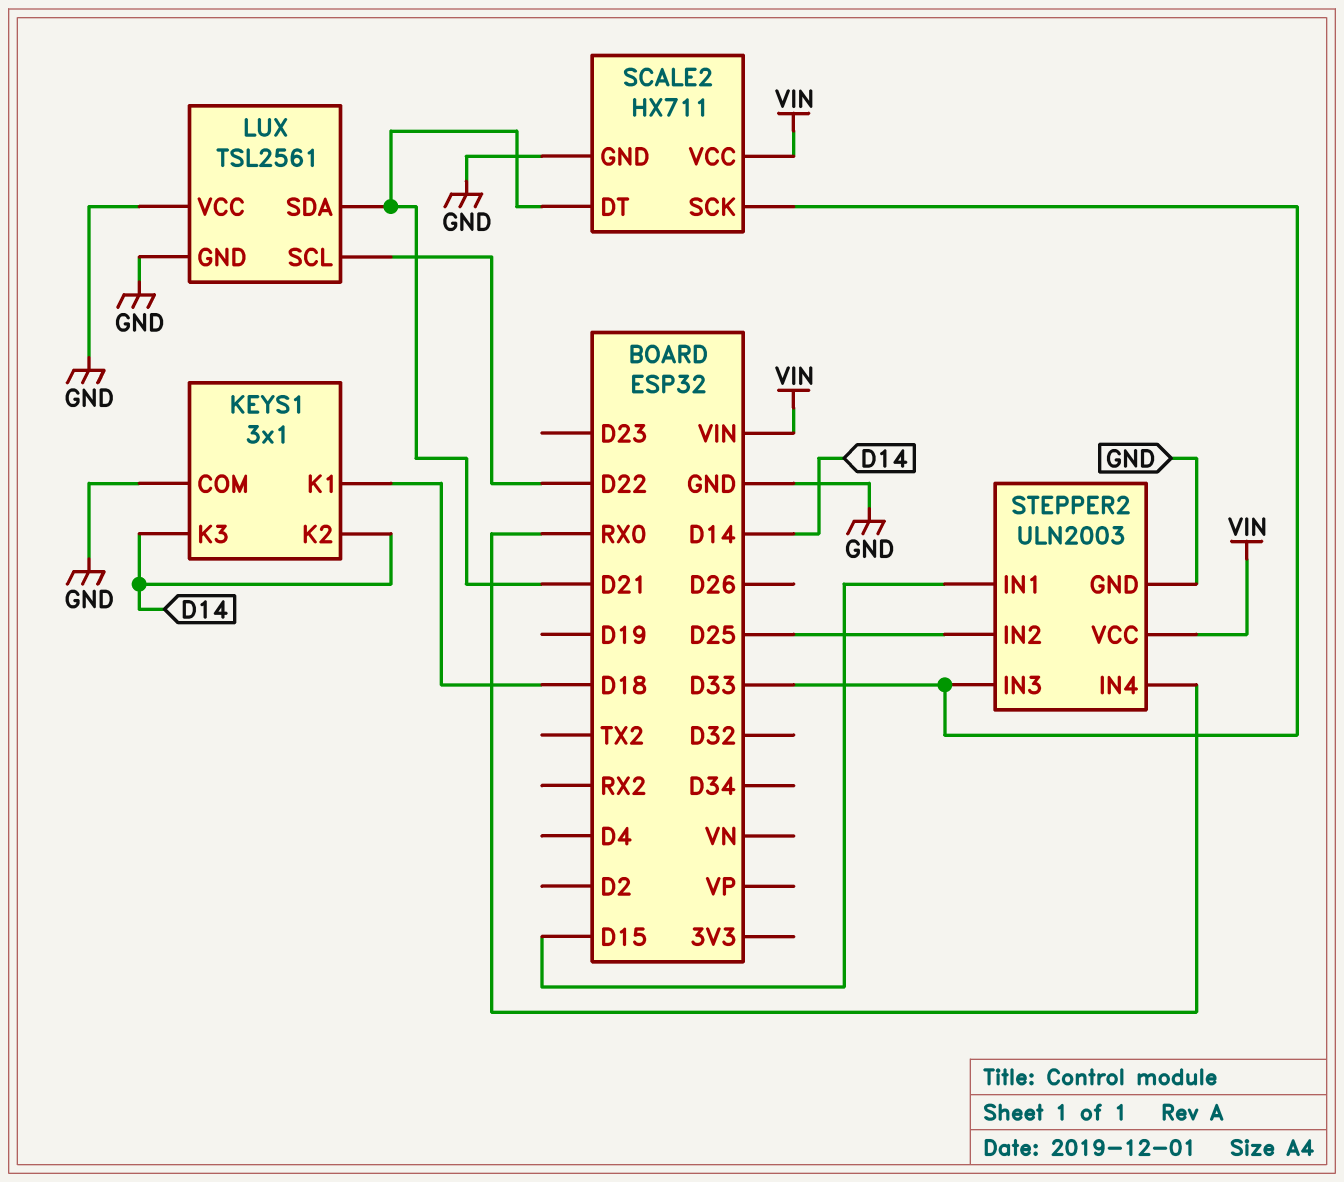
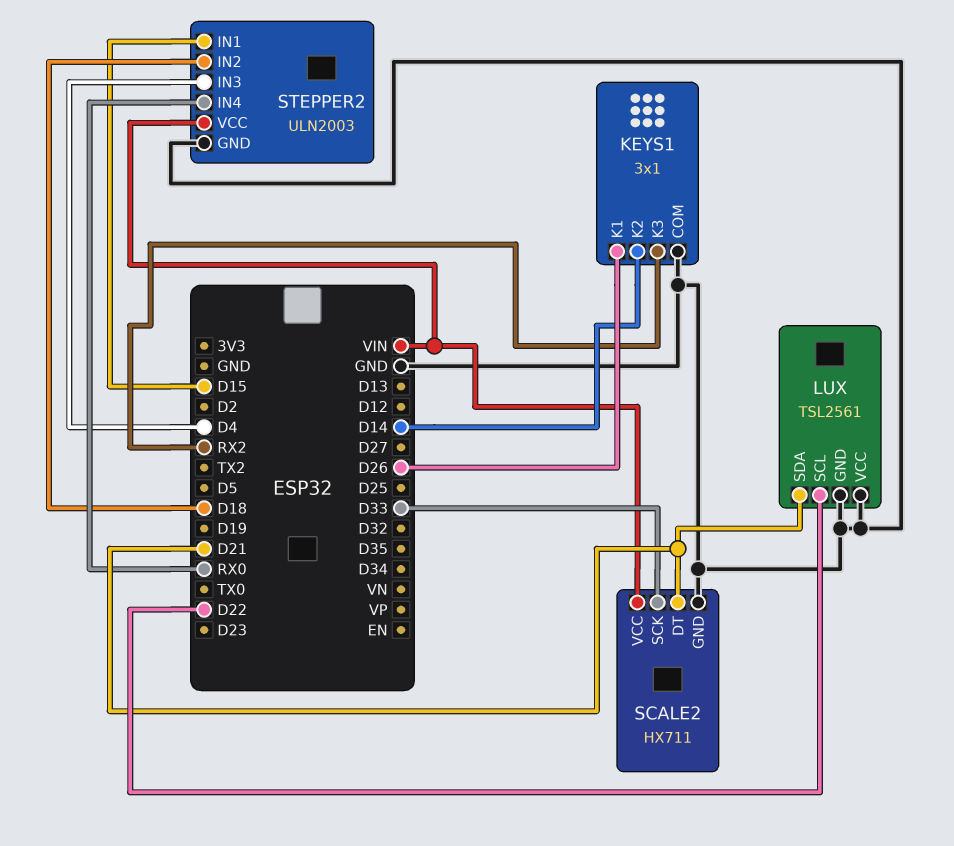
KEYS1 pin K1: D18 -> D26
KEYS1 pin K3: D14 -> RX2
STEPPER2 pin IN2: D25 -> D18
STEPPER2 pin IN3: D33 -> D4

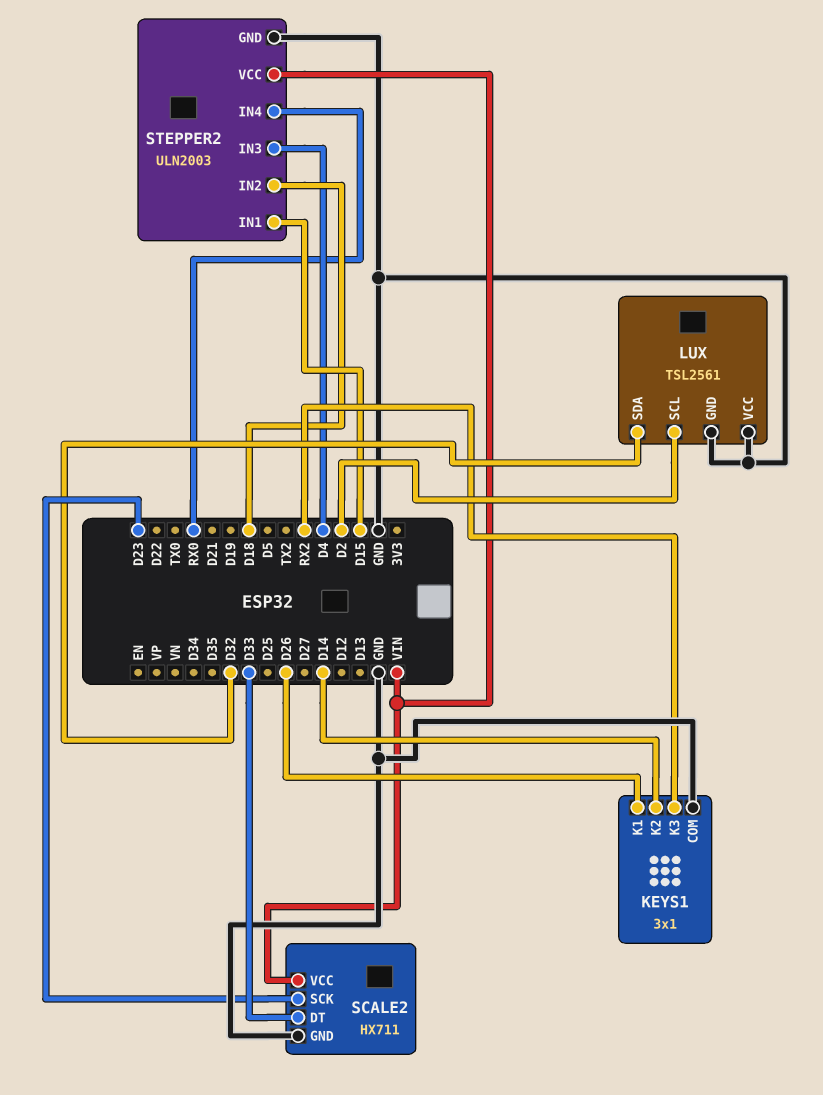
LUX pin SCL: D22 -> D2
LUX pin SDA: D21 -> D32
SCALE2 pin DT: D21 -> D33
SCALE2 pin SCK: D33 -> D23

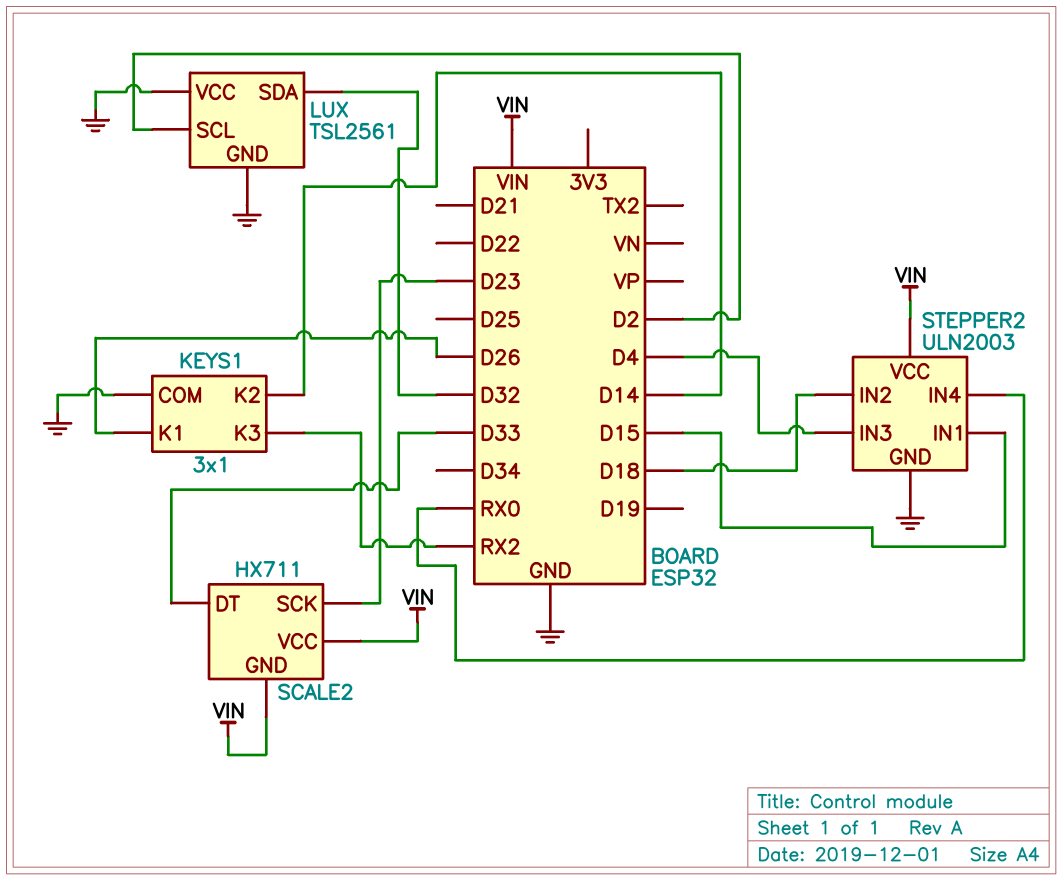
SCALE2 pin GND: GND -> VIN

